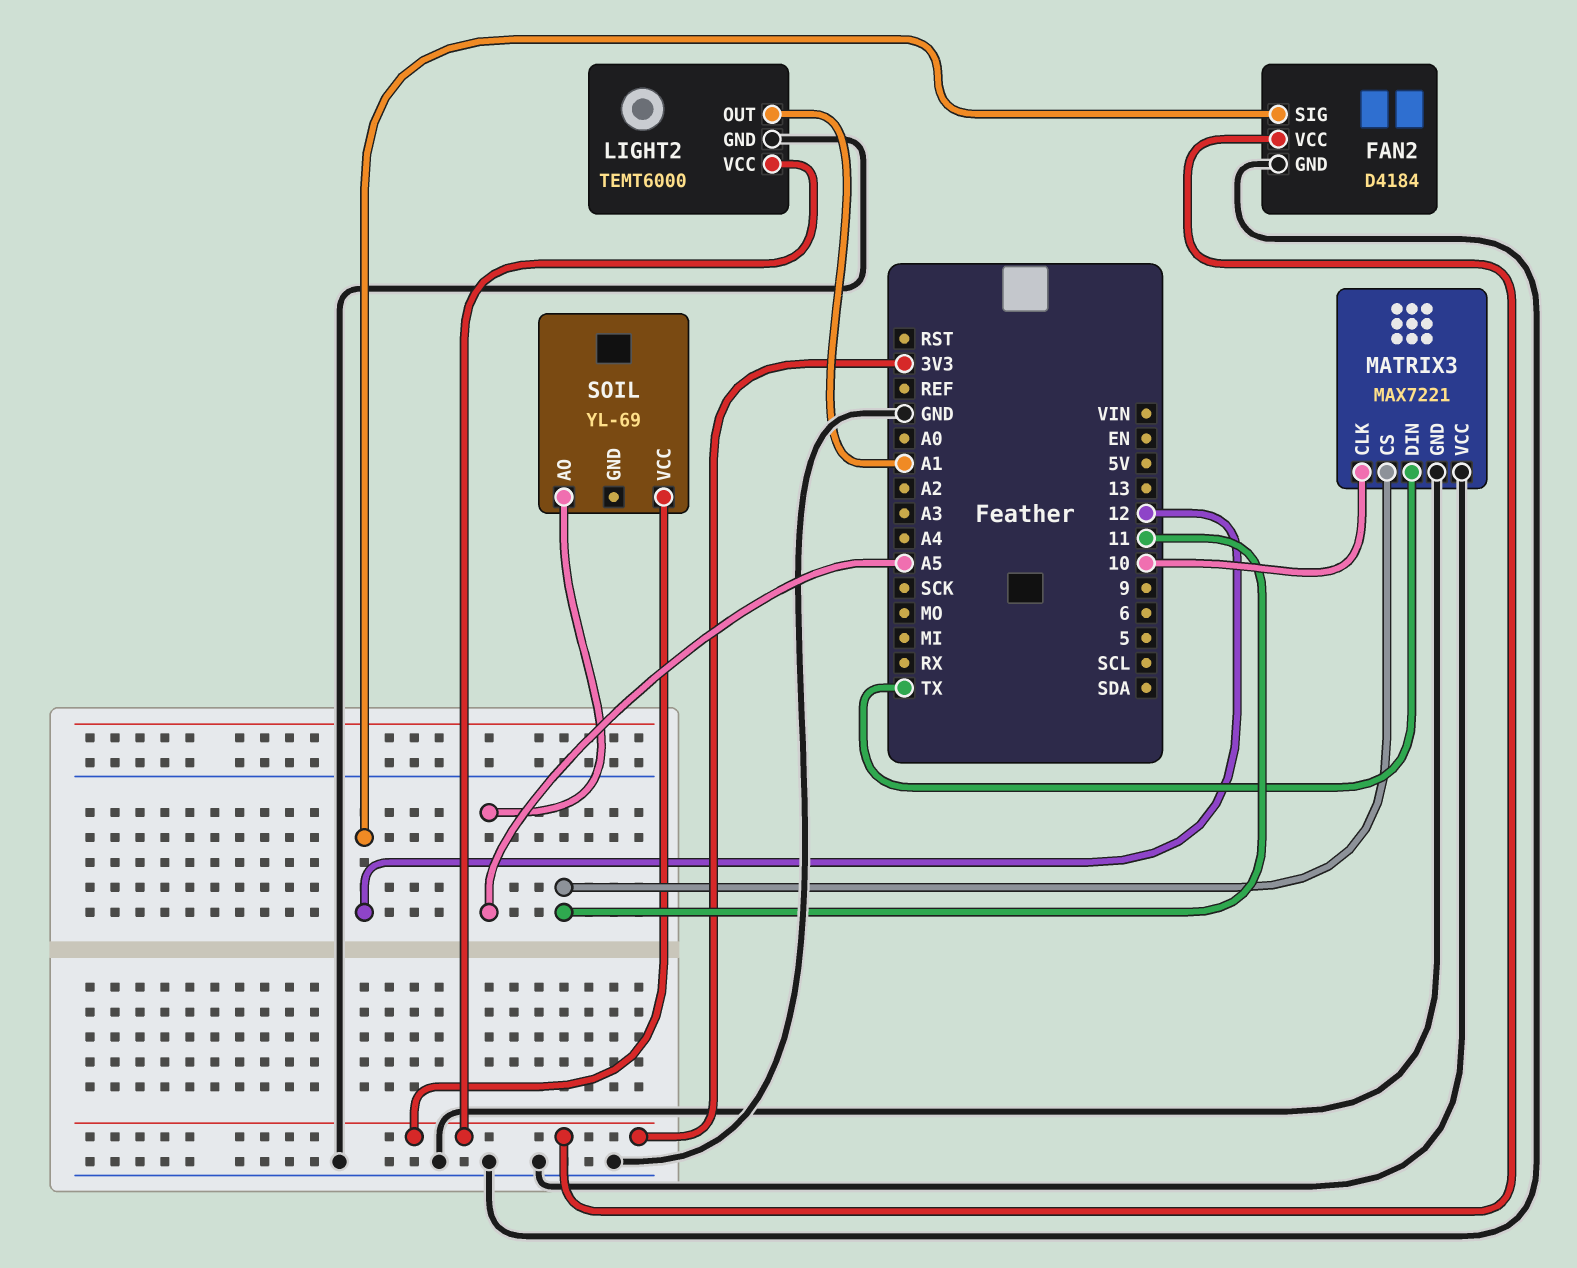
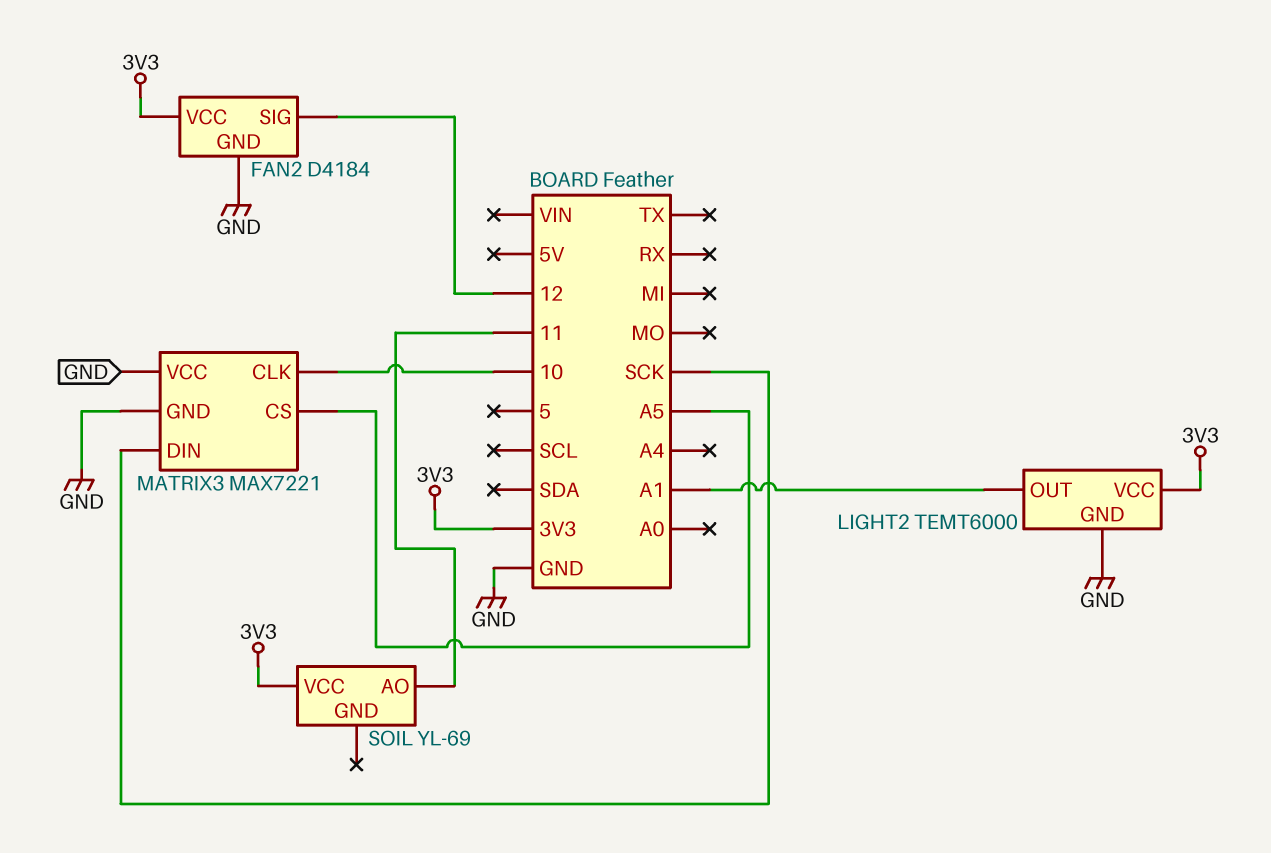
MATRIX3 pin CS: 11 -> A5
MATRIX3 pin DIN: TX -> SCK
SOIL pin AO: A5 -> 11

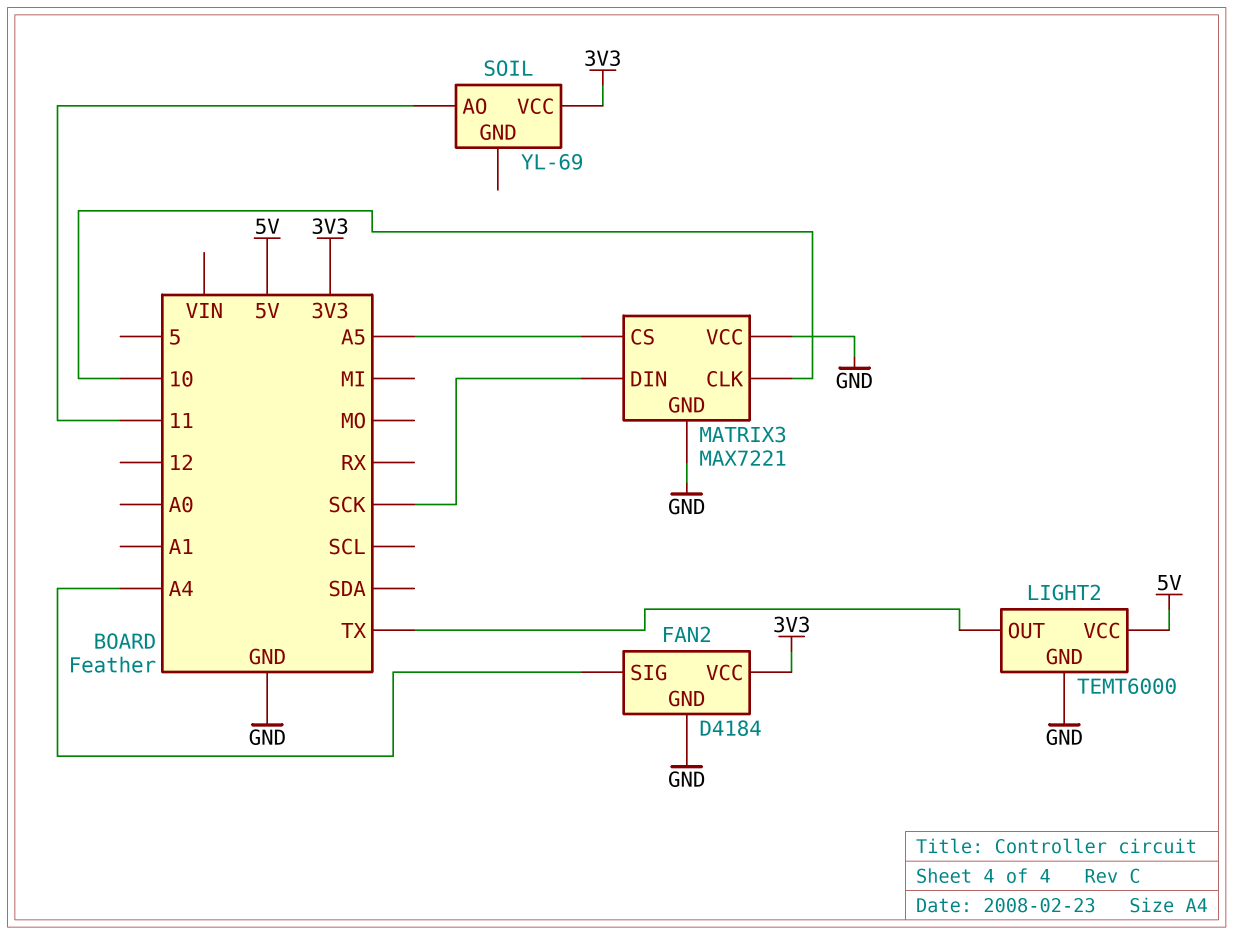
FAN2 pin SIG: 12 -> A4
LIGHT2 pin OUT: A1 -> TX
LIGHT2 pin VCC: 3V3 -> 5V

